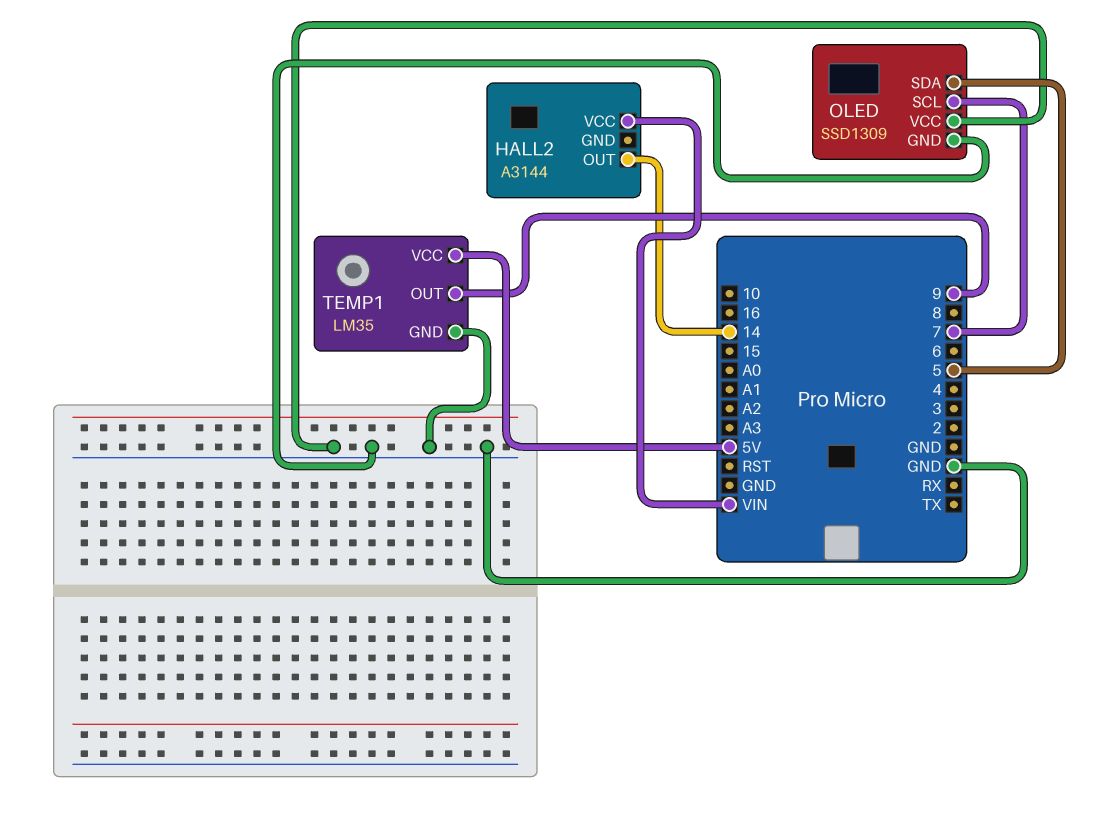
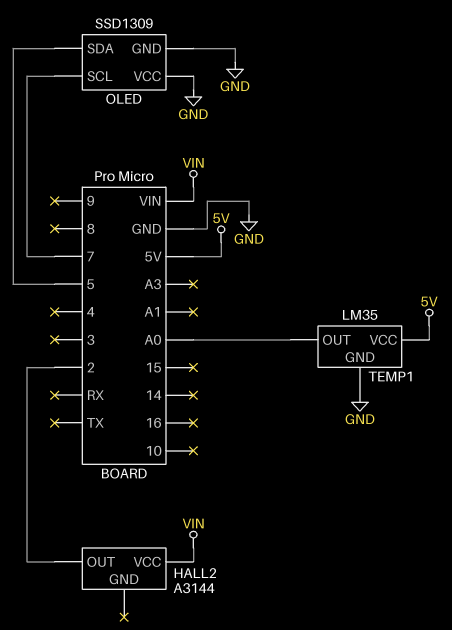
HALL2 pin OUT: 14 -> 2
TEMP1 pin OUT: 9 -> A0

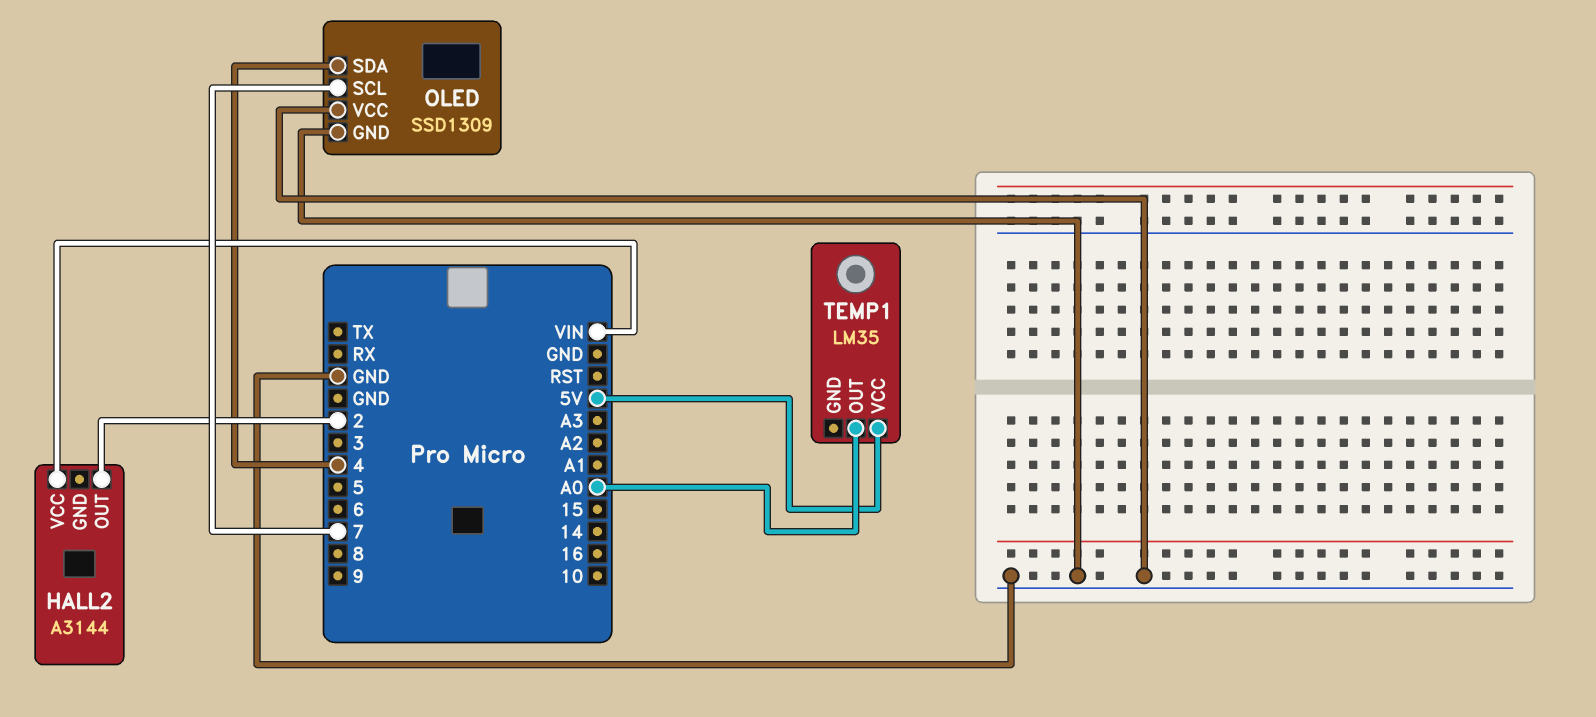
OLED pin SDA: 5 -> 4
TEMP1 pin GND: GND -> none

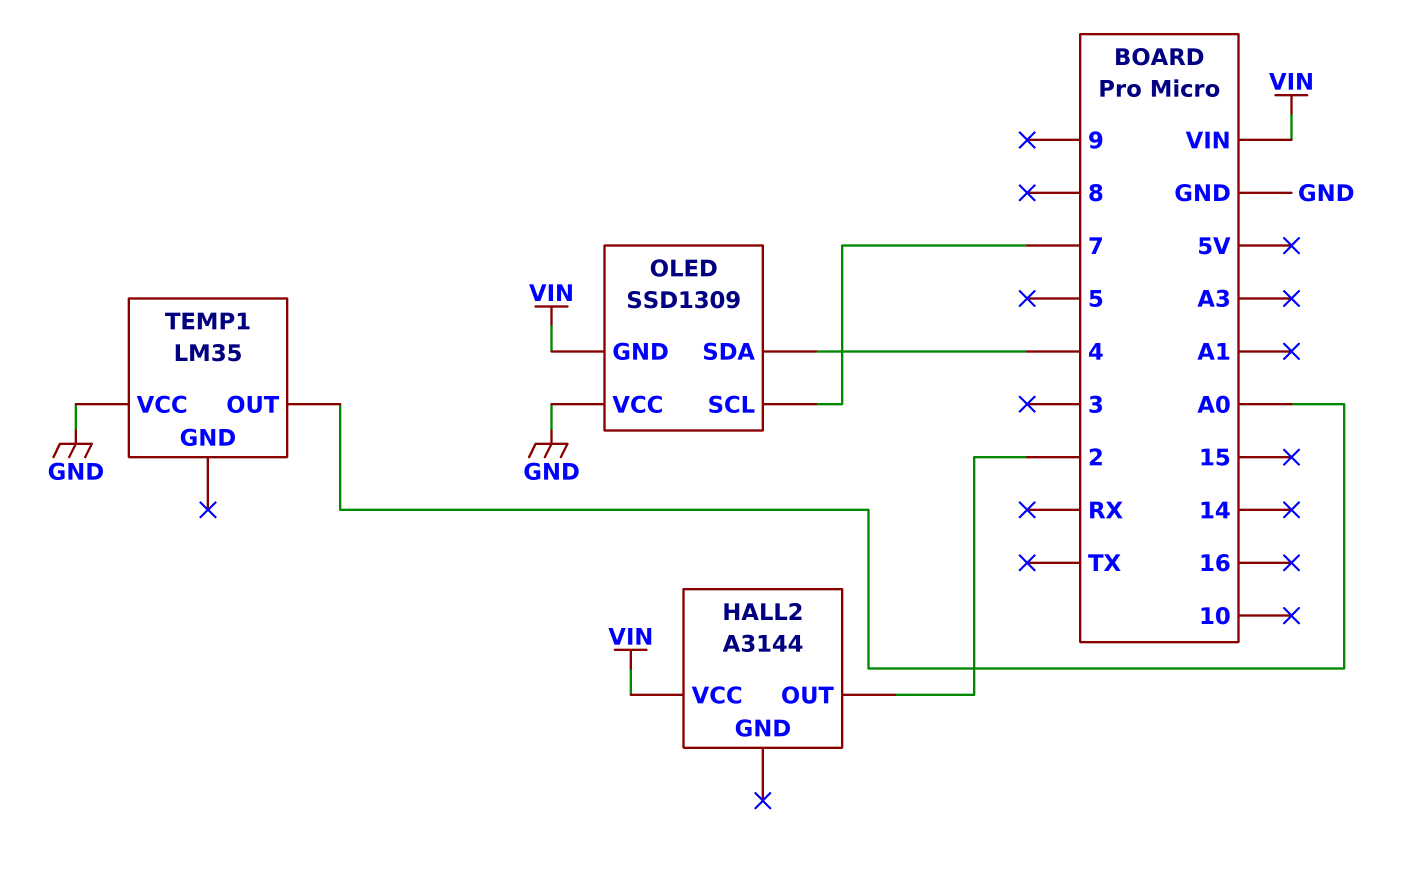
OLED pin GND: GND -> VIN
TEMP1 pin VCC: 5V -> GND

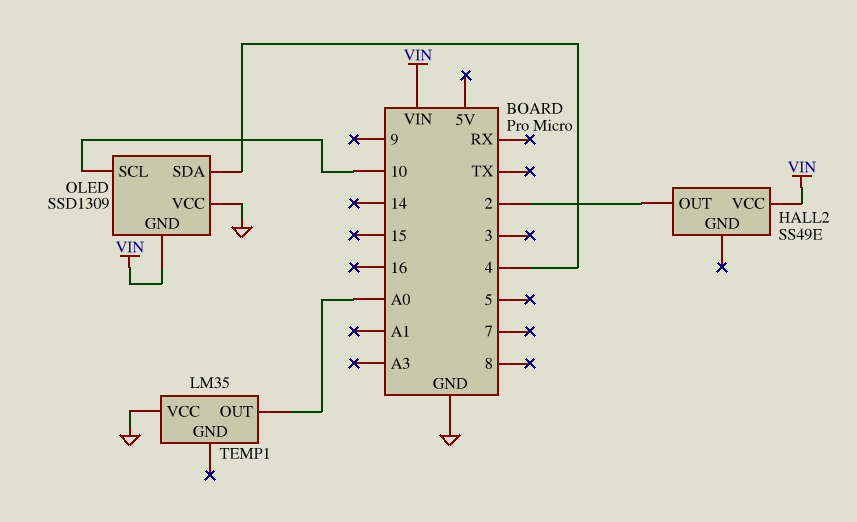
HALL2: A3144 -> SS49E
OLED pin SCL: 7 -> 10

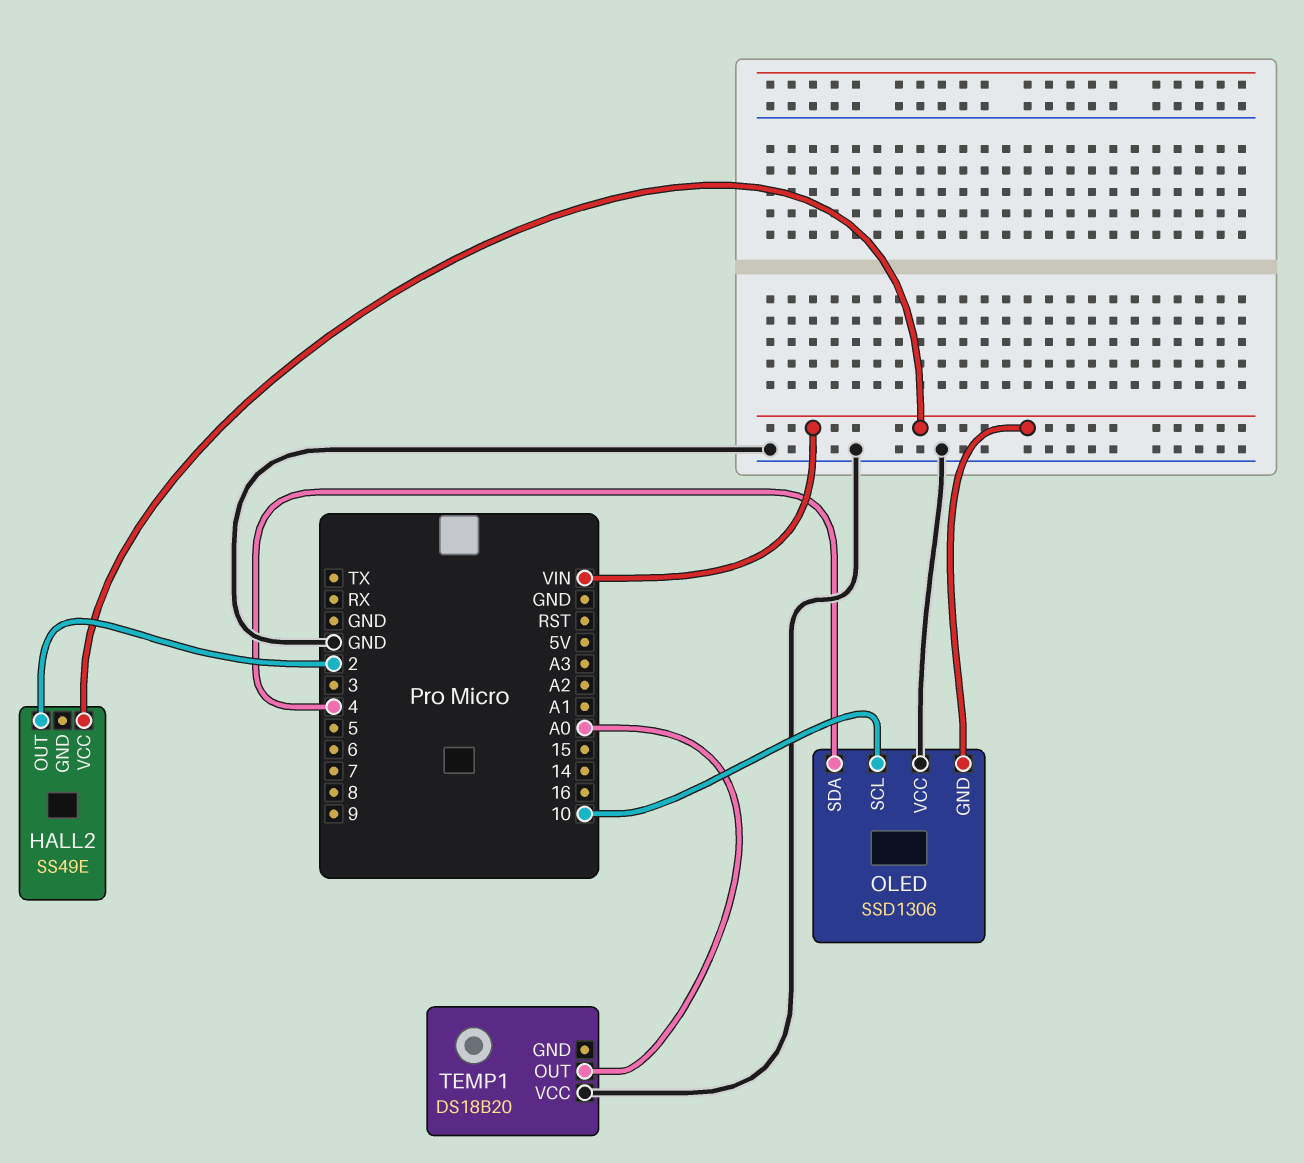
OLED: SSD1309 -> SSD1306
TEMP1: LM35 -> DS18B20

